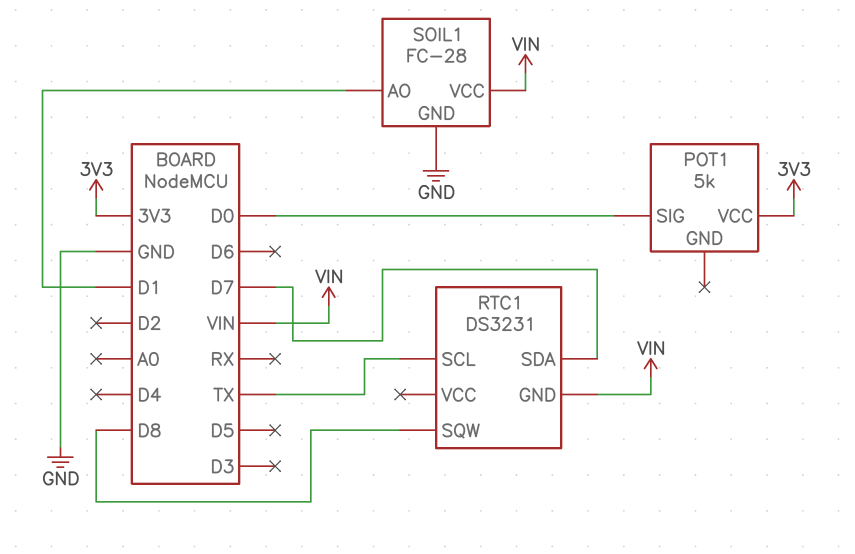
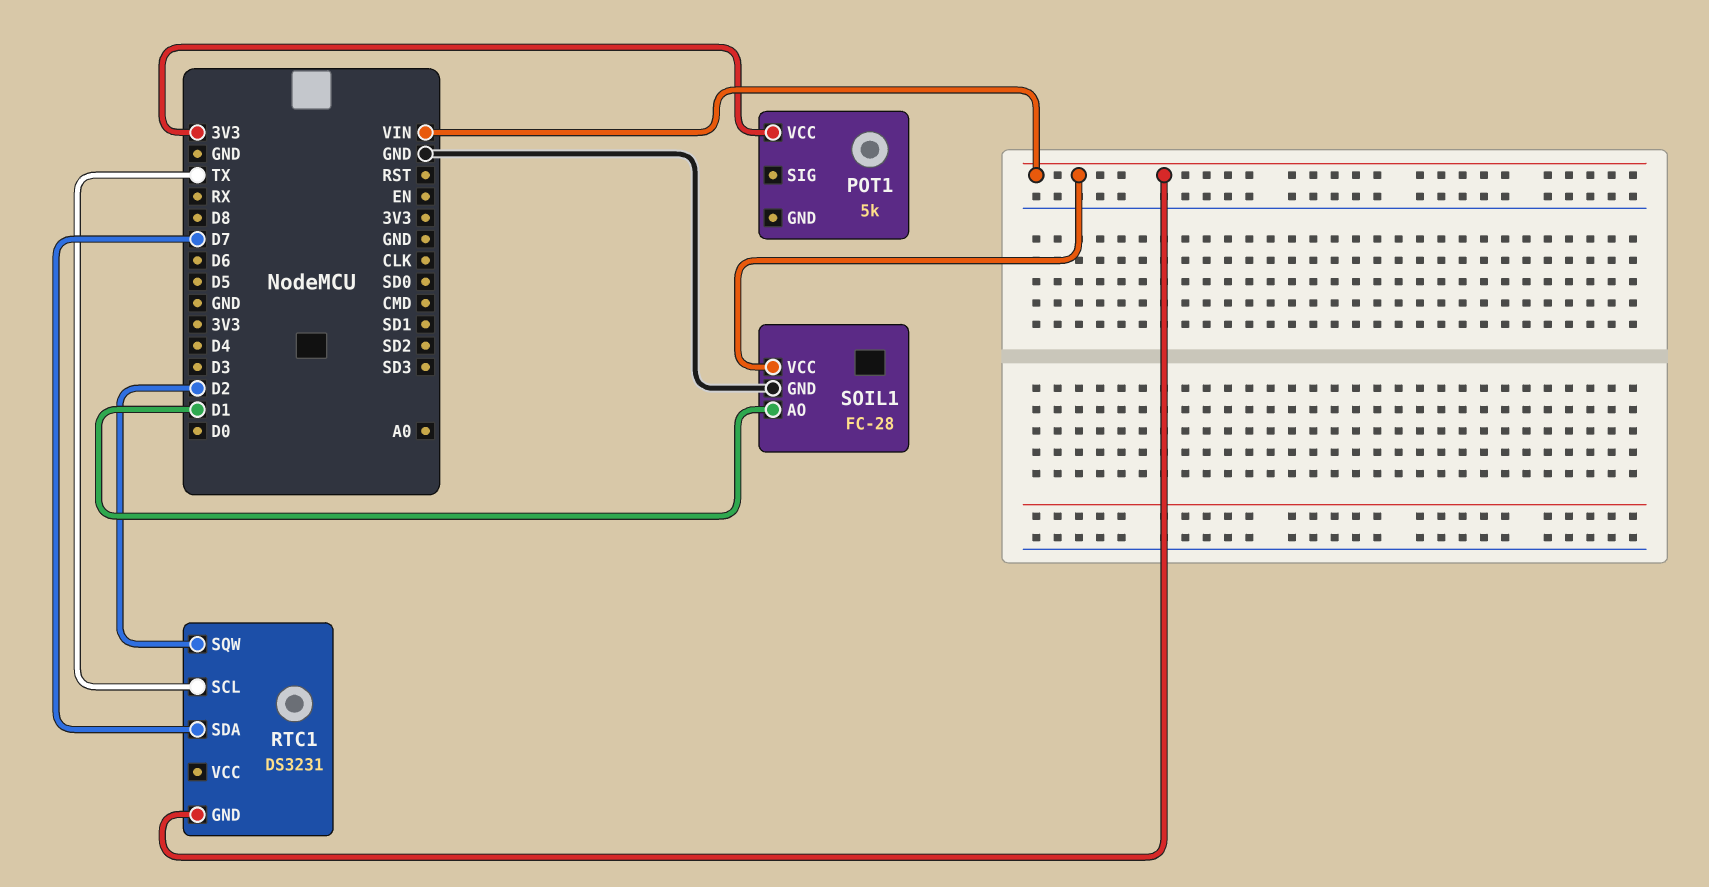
POT1 pin SIG: D0 -> none
RTC1 pin SQW: D8 -> D2

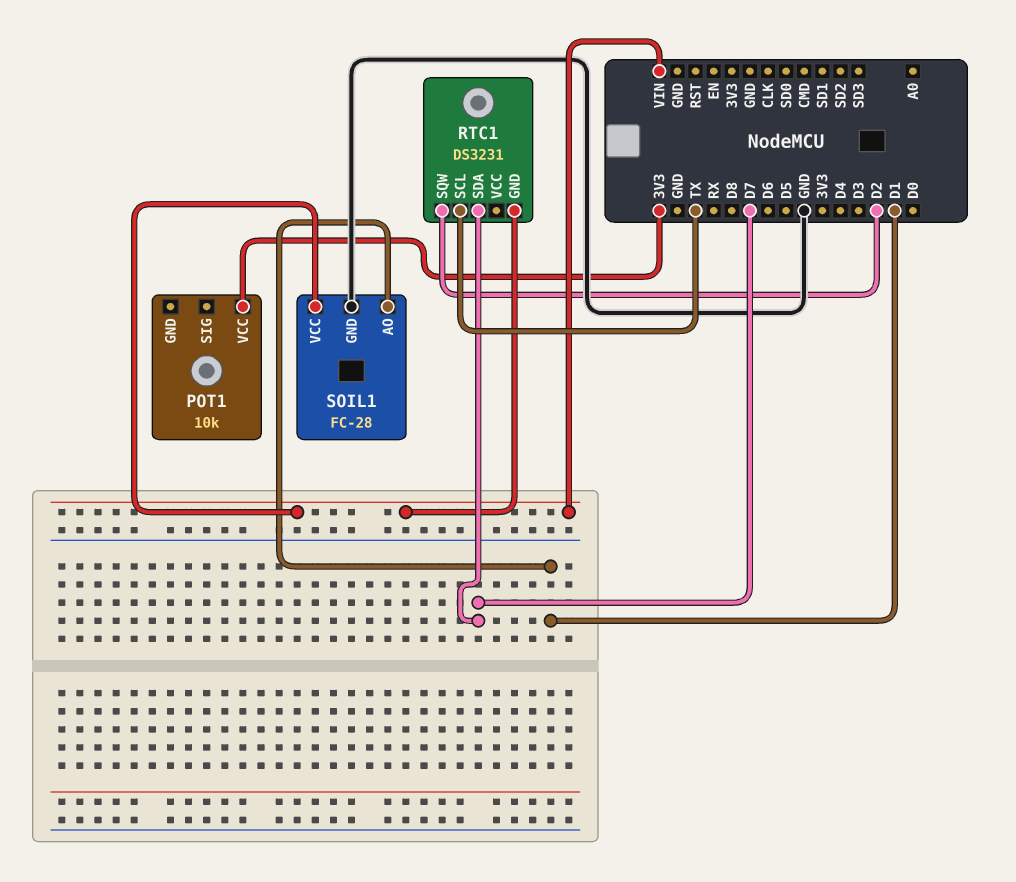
POT1: 5k -> 10k

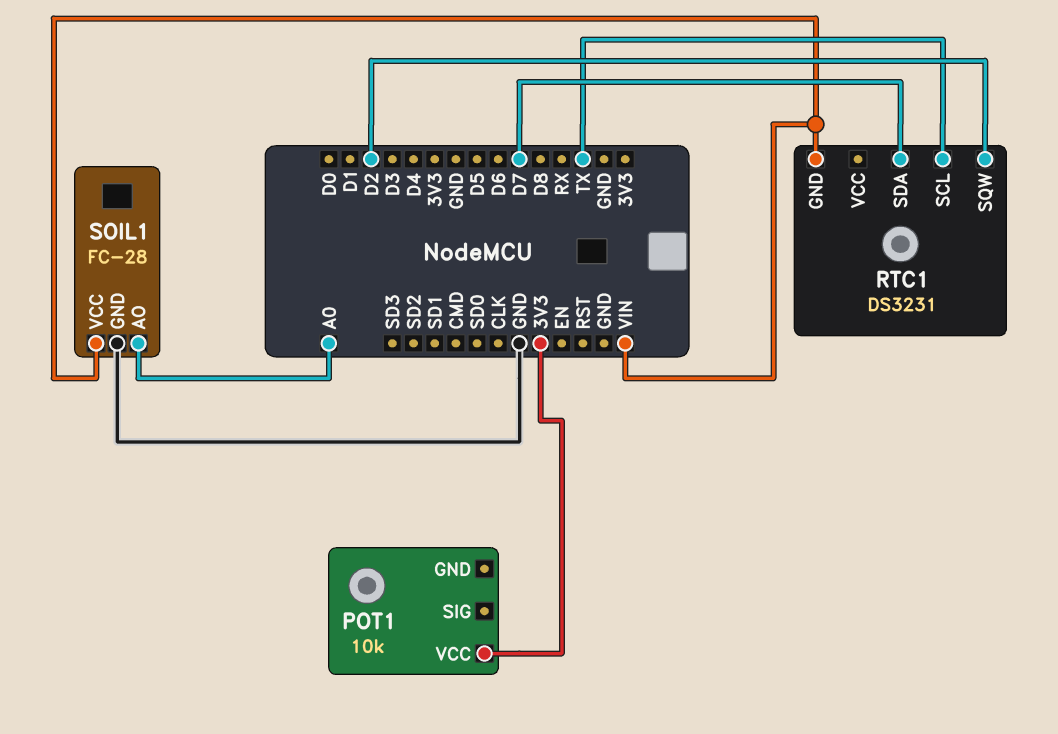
SOIL1 pin AO: D1 -> A0

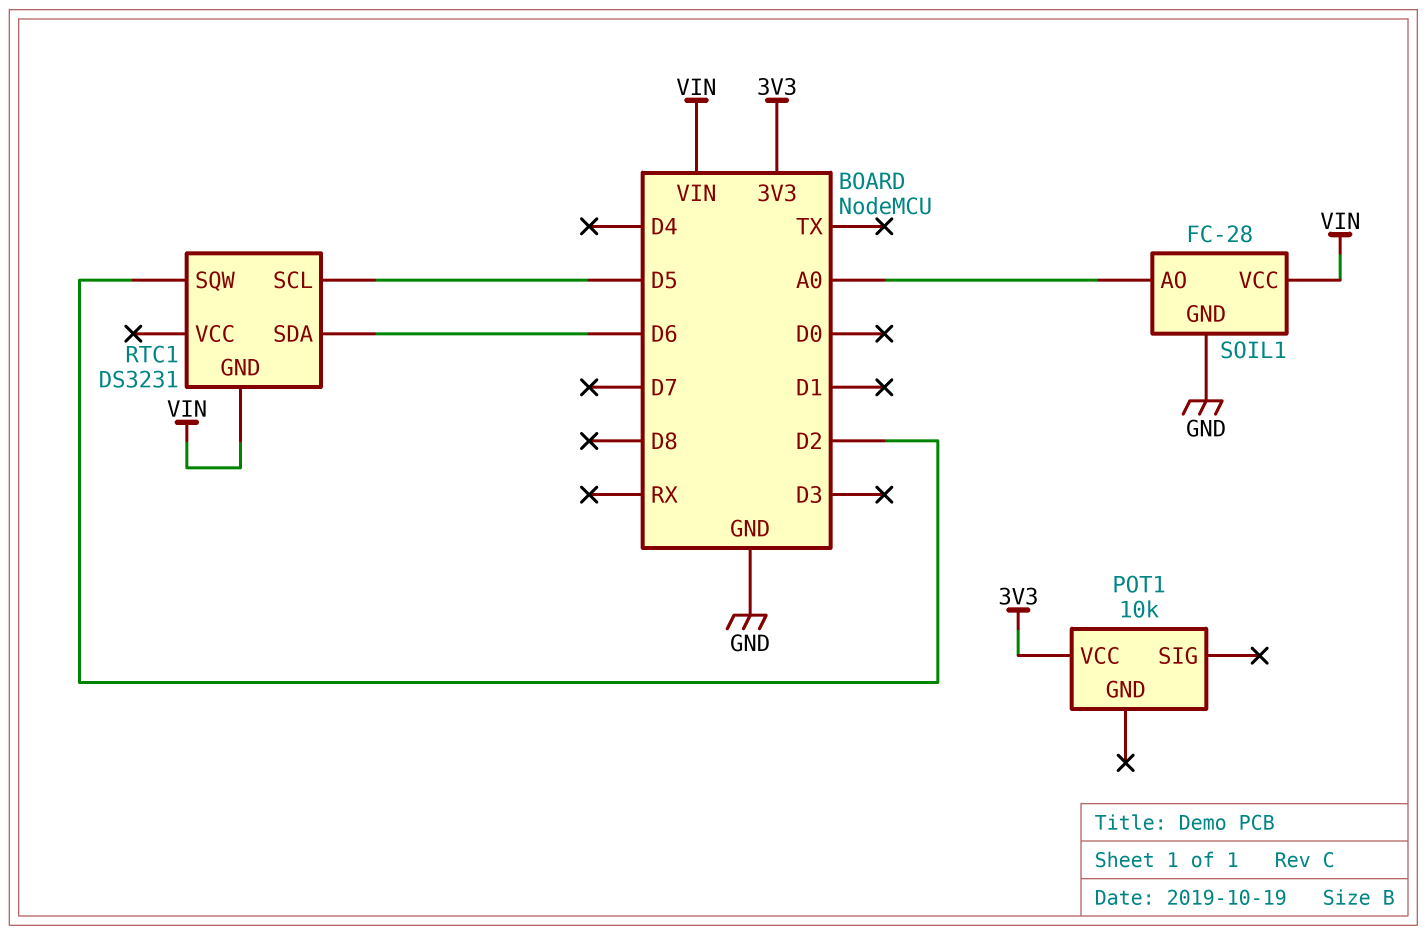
RTC1 pin SCL: TX -> D5
RTC1 pin SDA: D7 -> D6

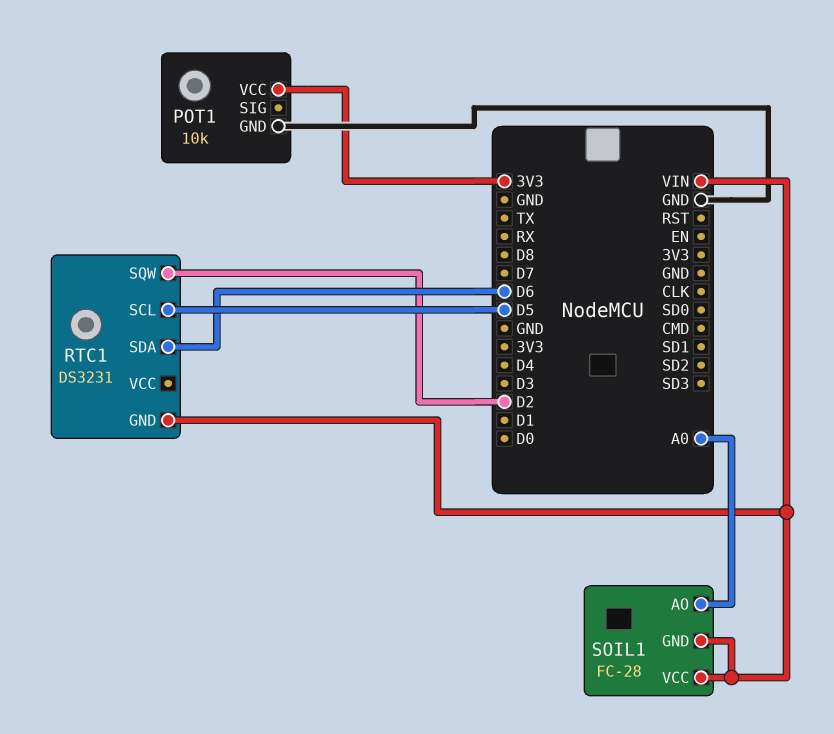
POT1 pin GND: none -> GND
SOIL1 pin GND: GND -> VIN

